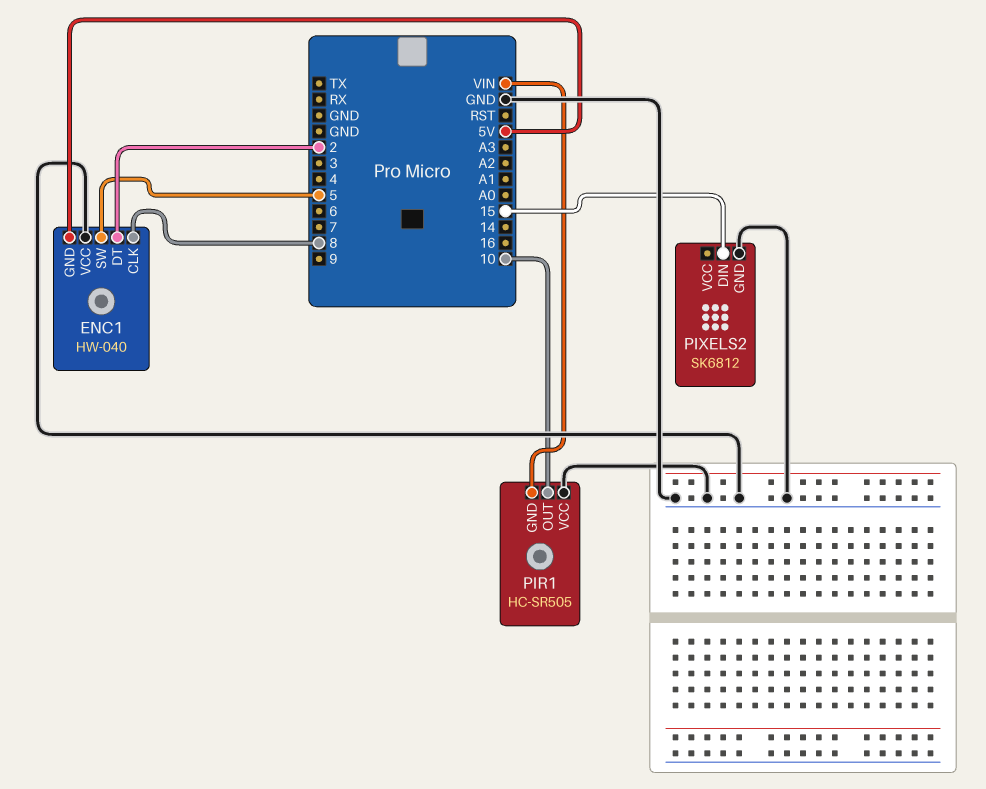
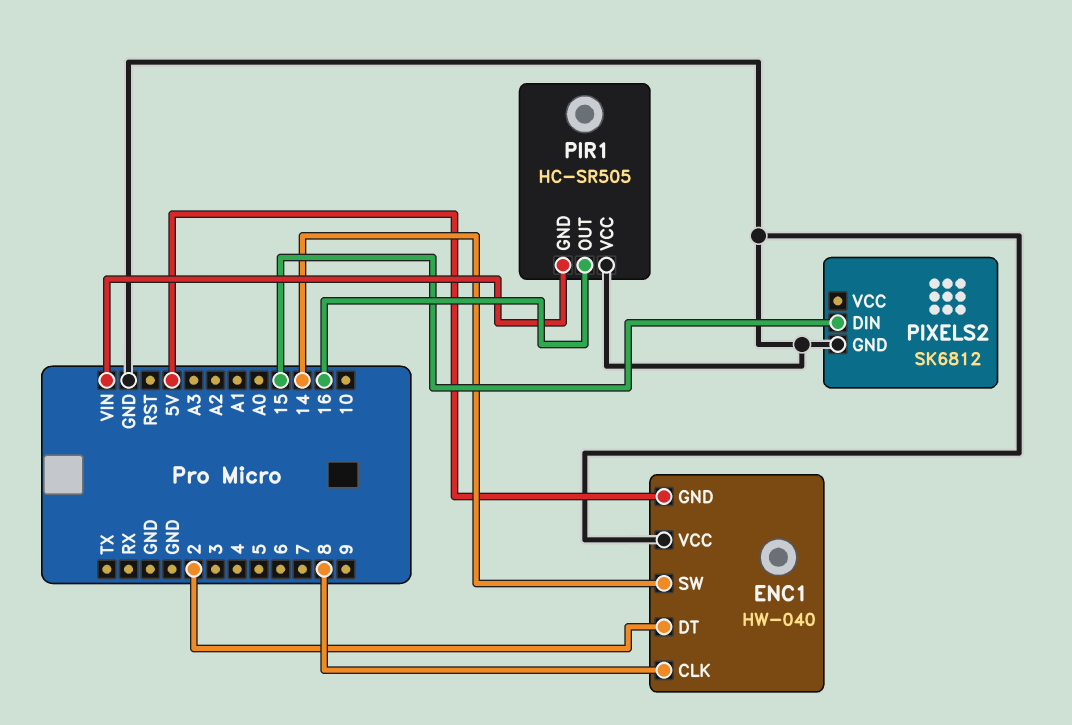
ENC1 pin SW: 5 -> 14
PIR1 pin OUT: 10 -> 16

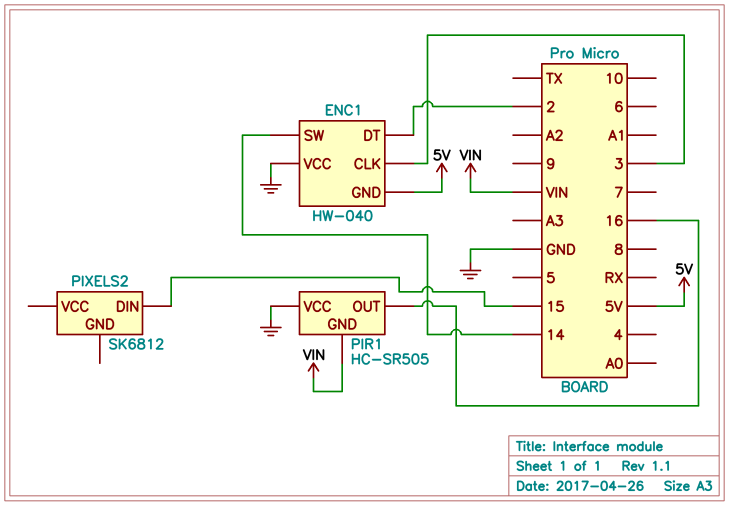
ENC1 pin CLK: 8 -> 3
PIXELS2 pin GND: GND -> none

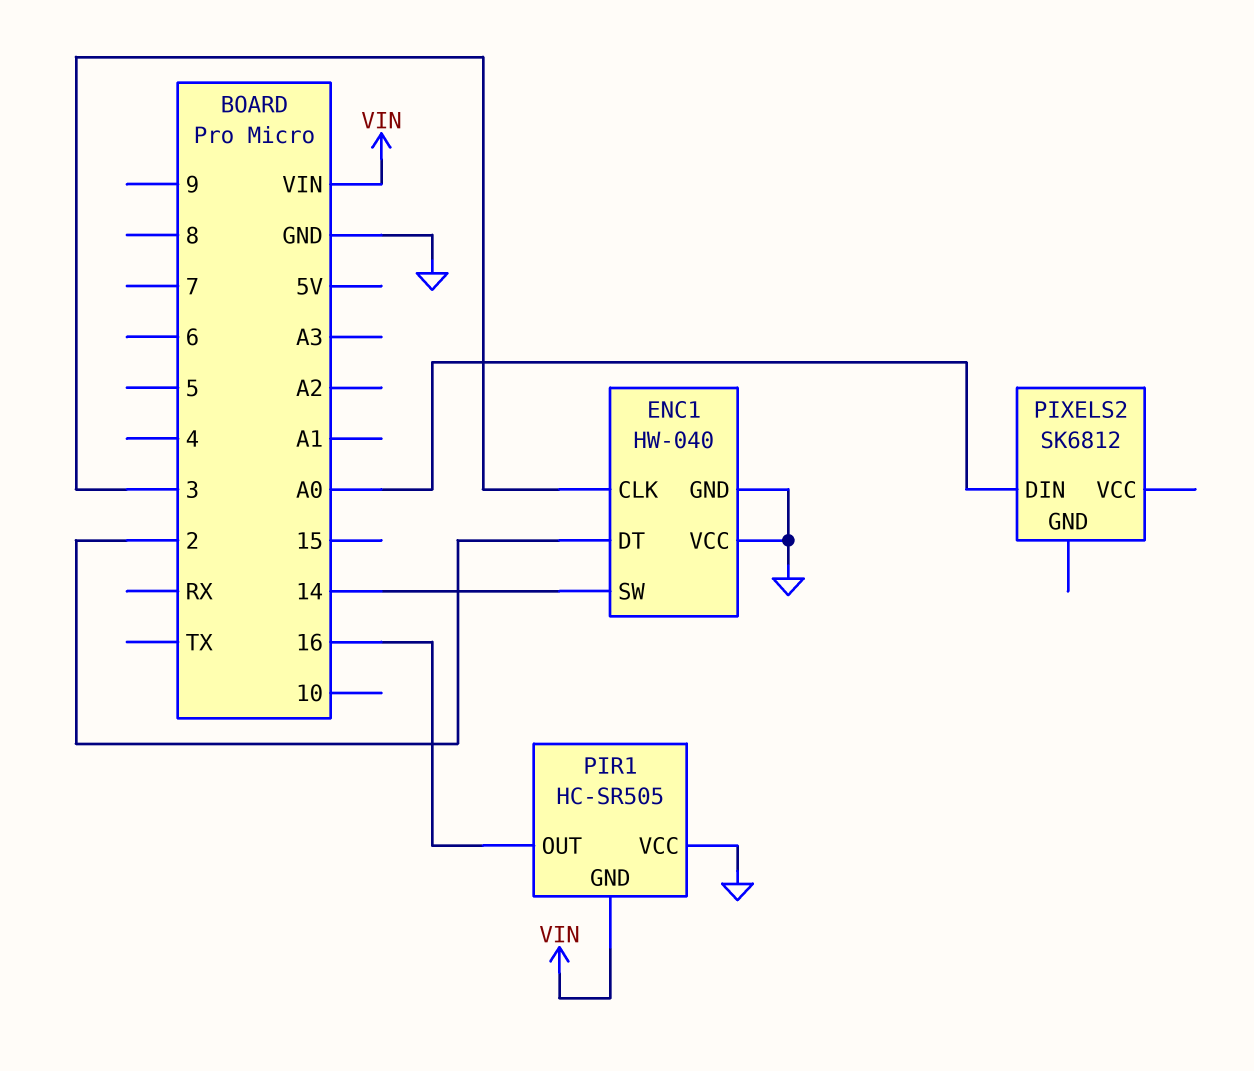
ENC1 pin GND: 5V -> GND
PIXELS2 pin DIN: 15 -> A0

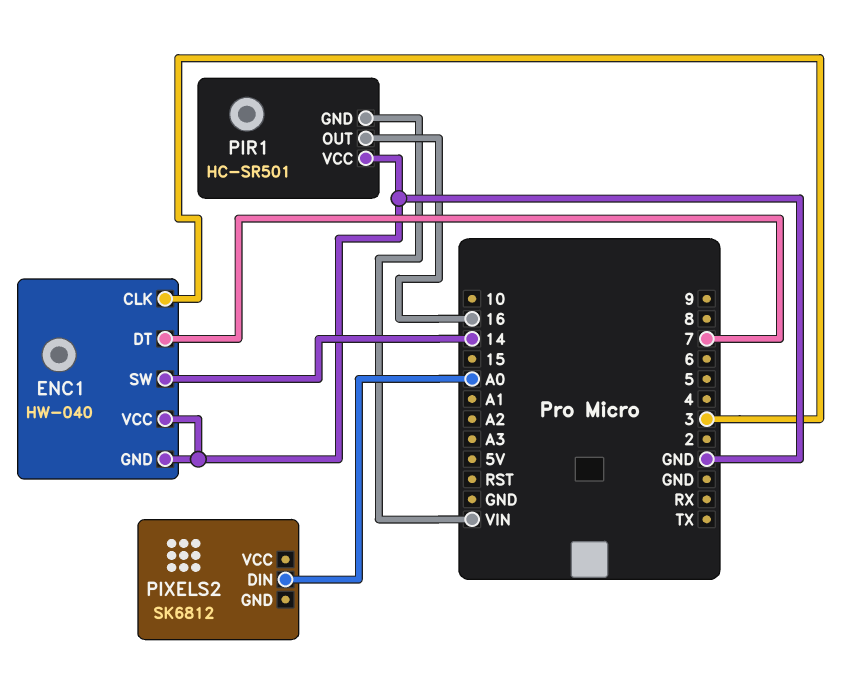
ENC1 pin DT: 2 -> 7
PIR1: HC-SR505 -> HC-SR501

